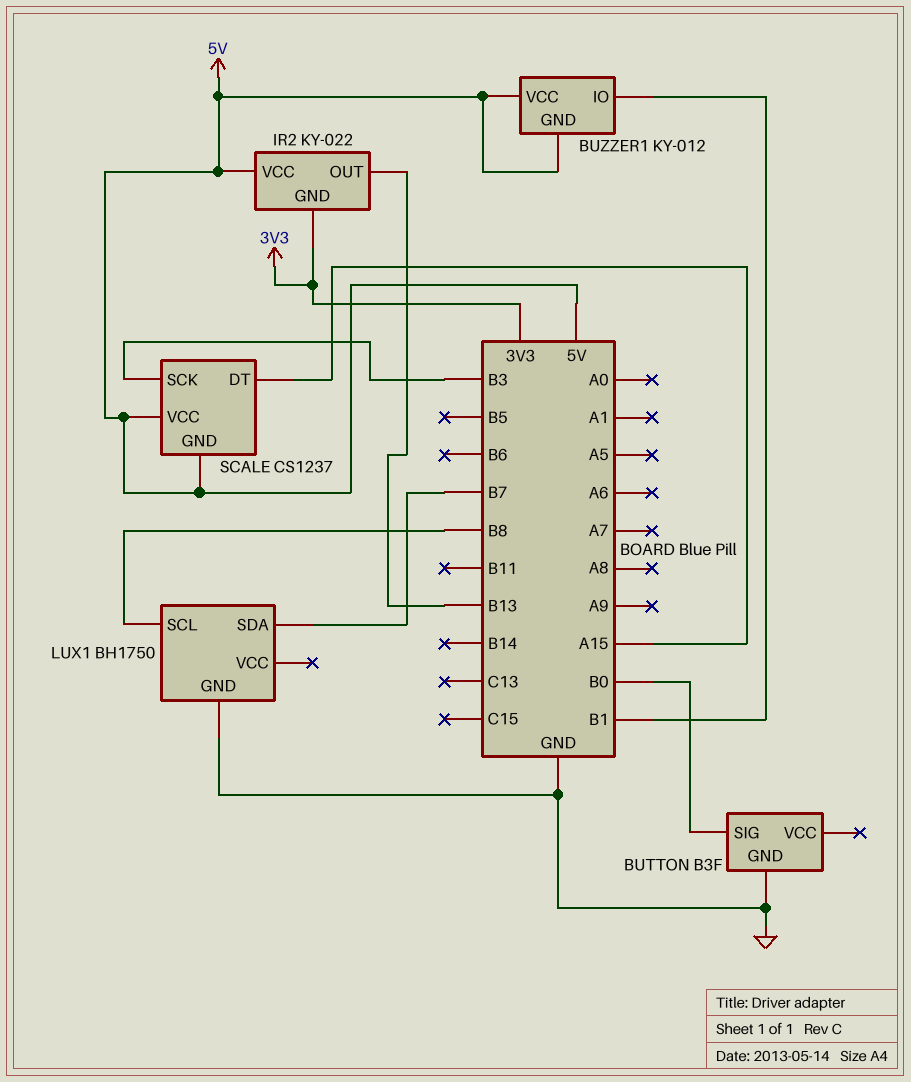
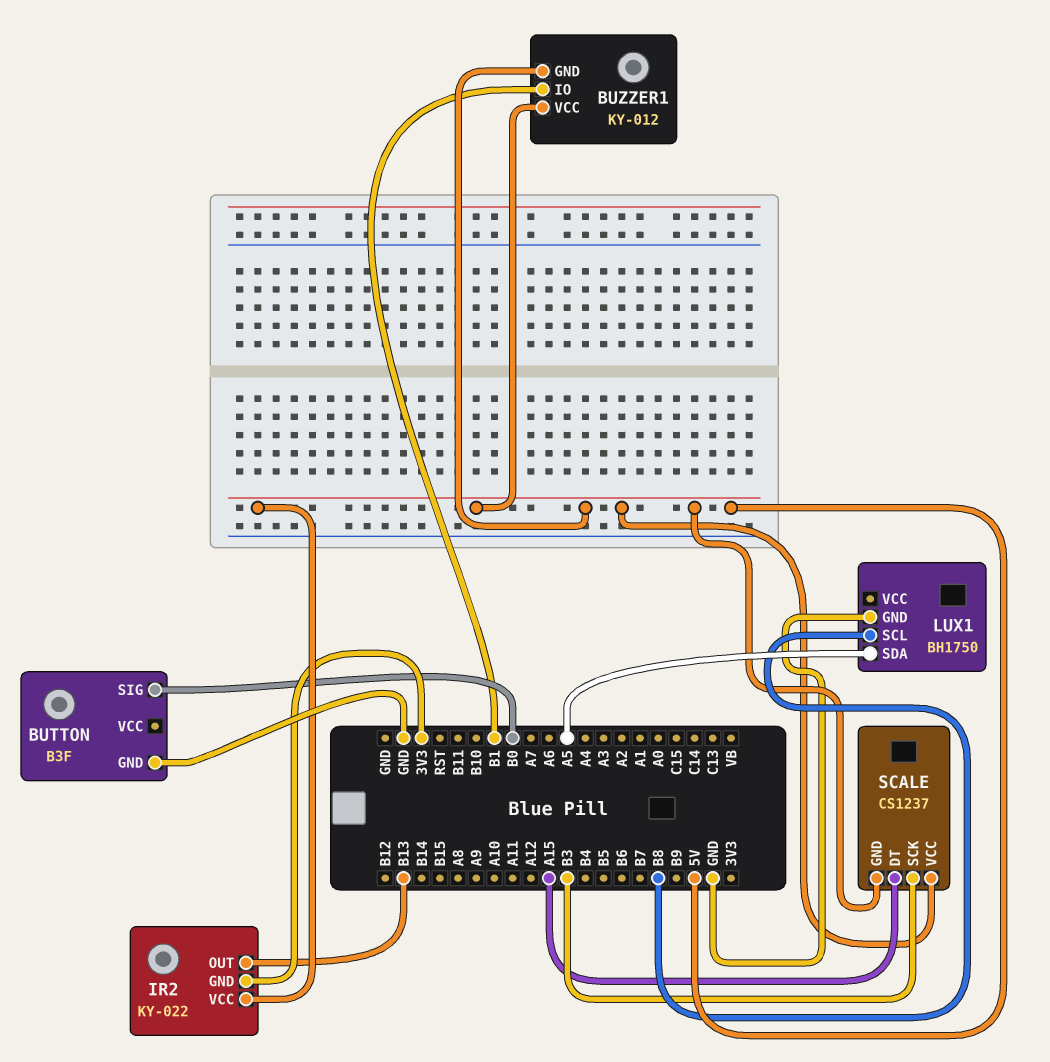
LUX1 pin SDA: B7 -> A5

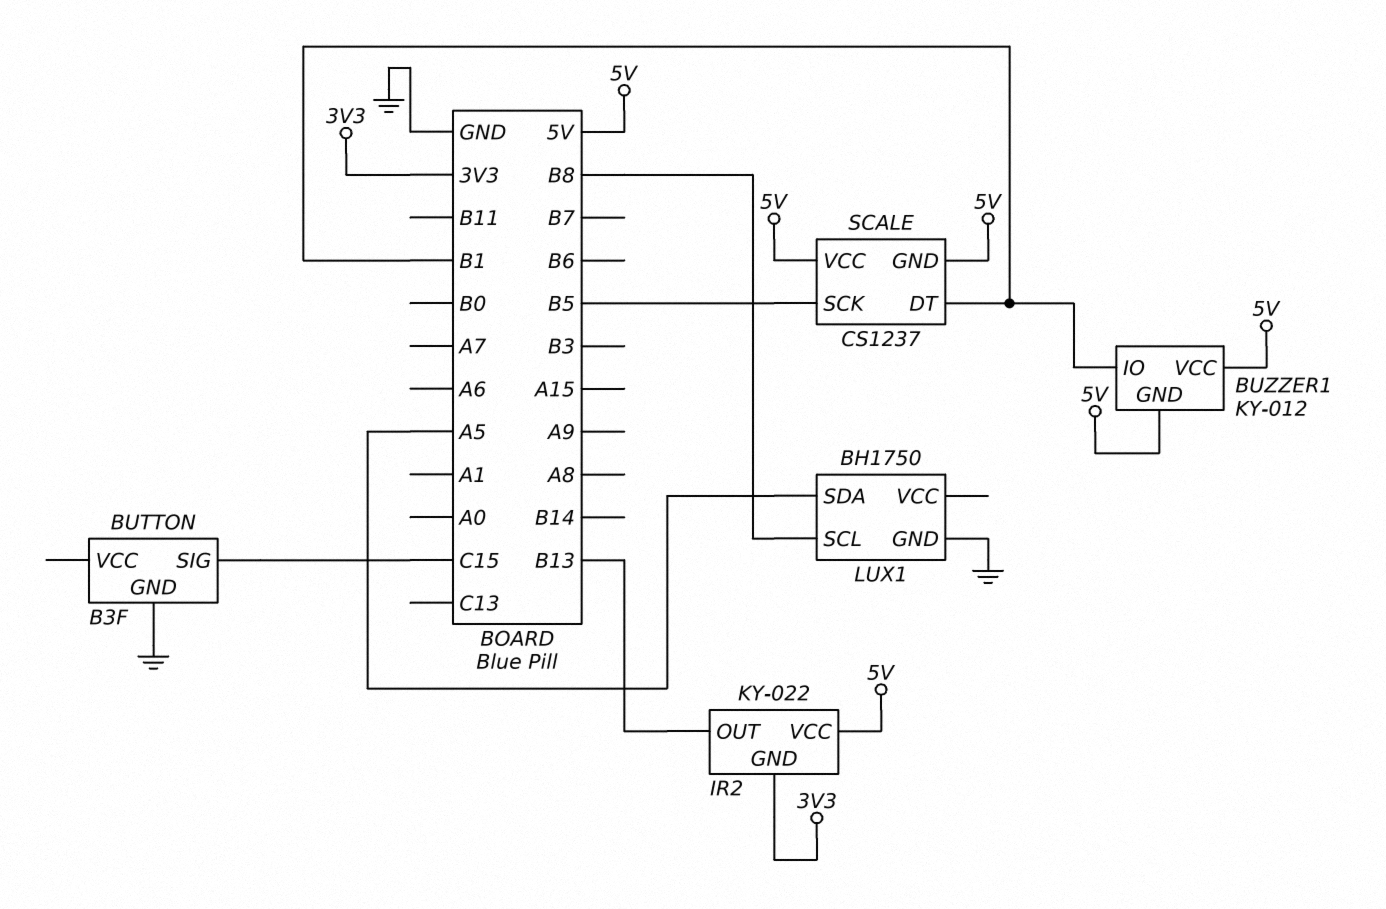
BUTTON pin SIG: B0 -> C15
SCALE pin DT: A15 -> B1
SCALE pin SCK: B3 -> B5

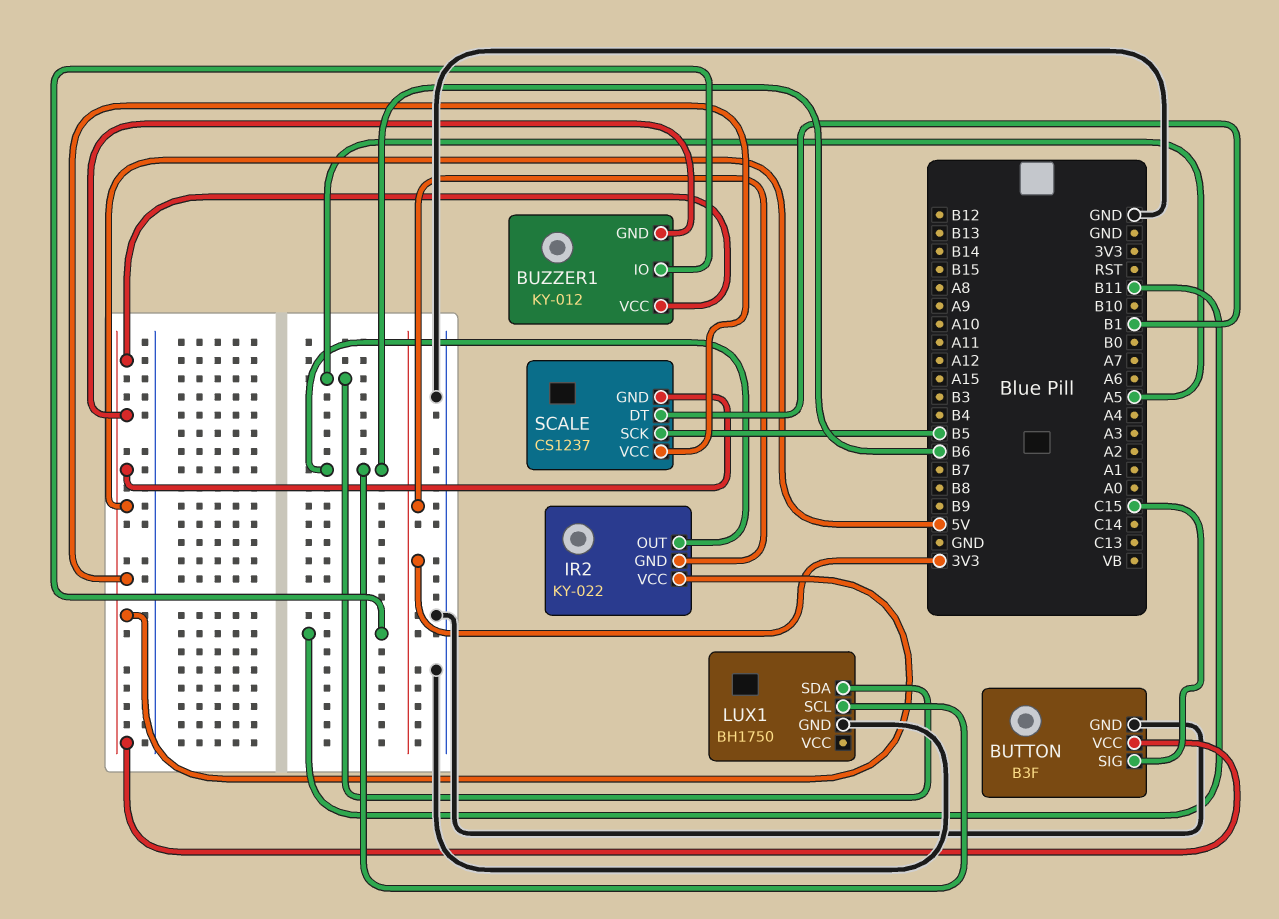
BUTTON pin VCC: none -> 5V
BUZZER1 pin IO: B1 -> B11
IR2 pin OUT: B13 -> B6
LUX1 pin SCL: B8 -> B6

